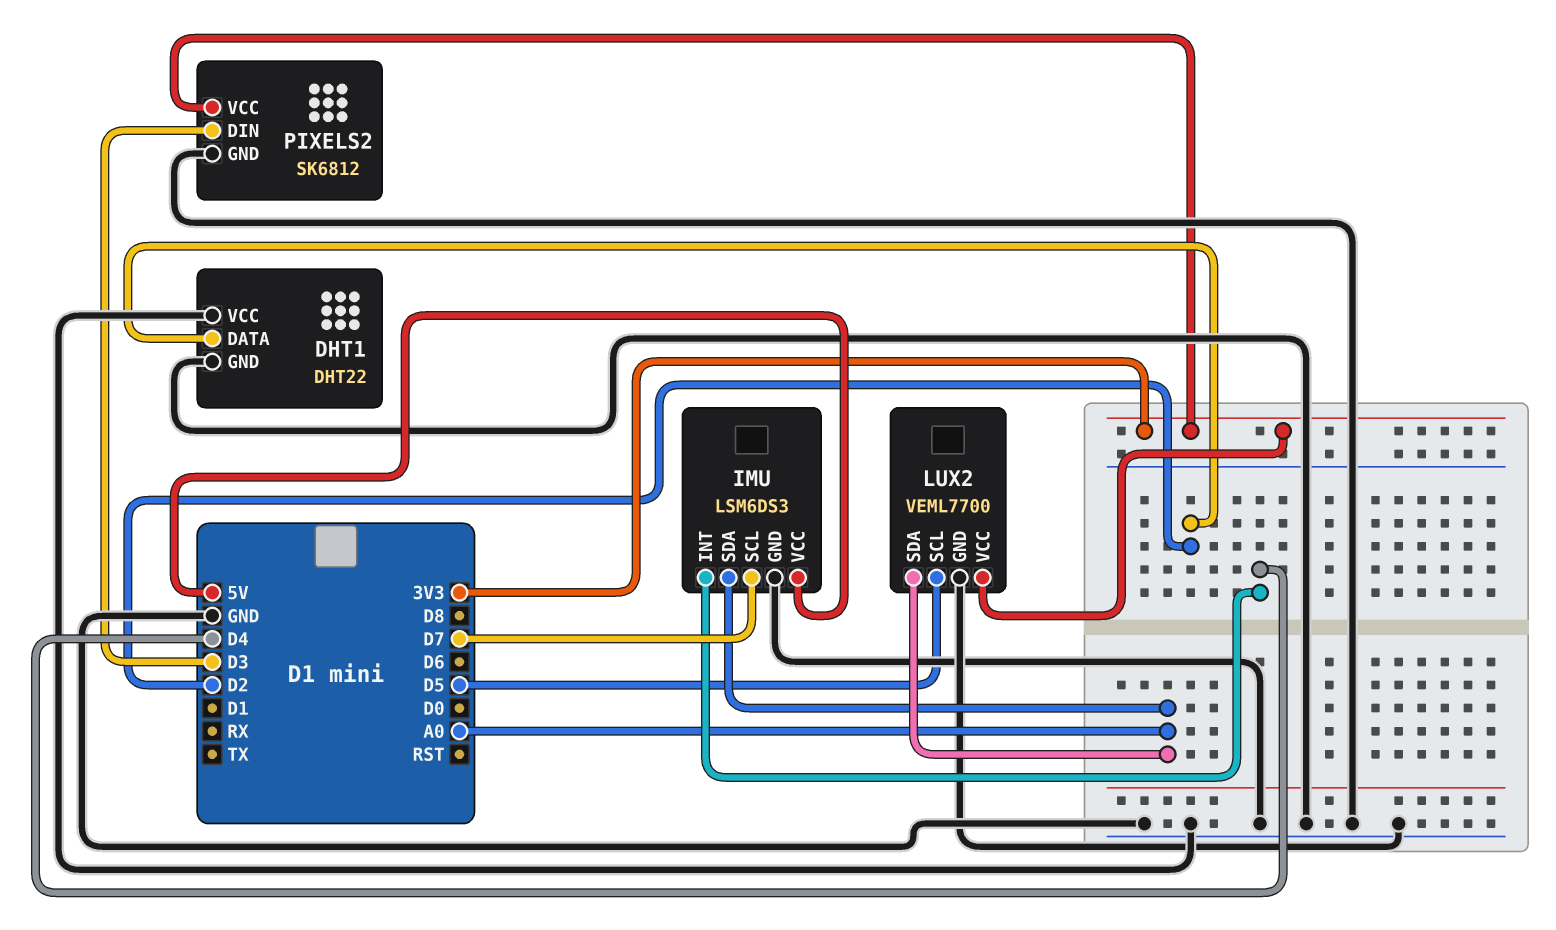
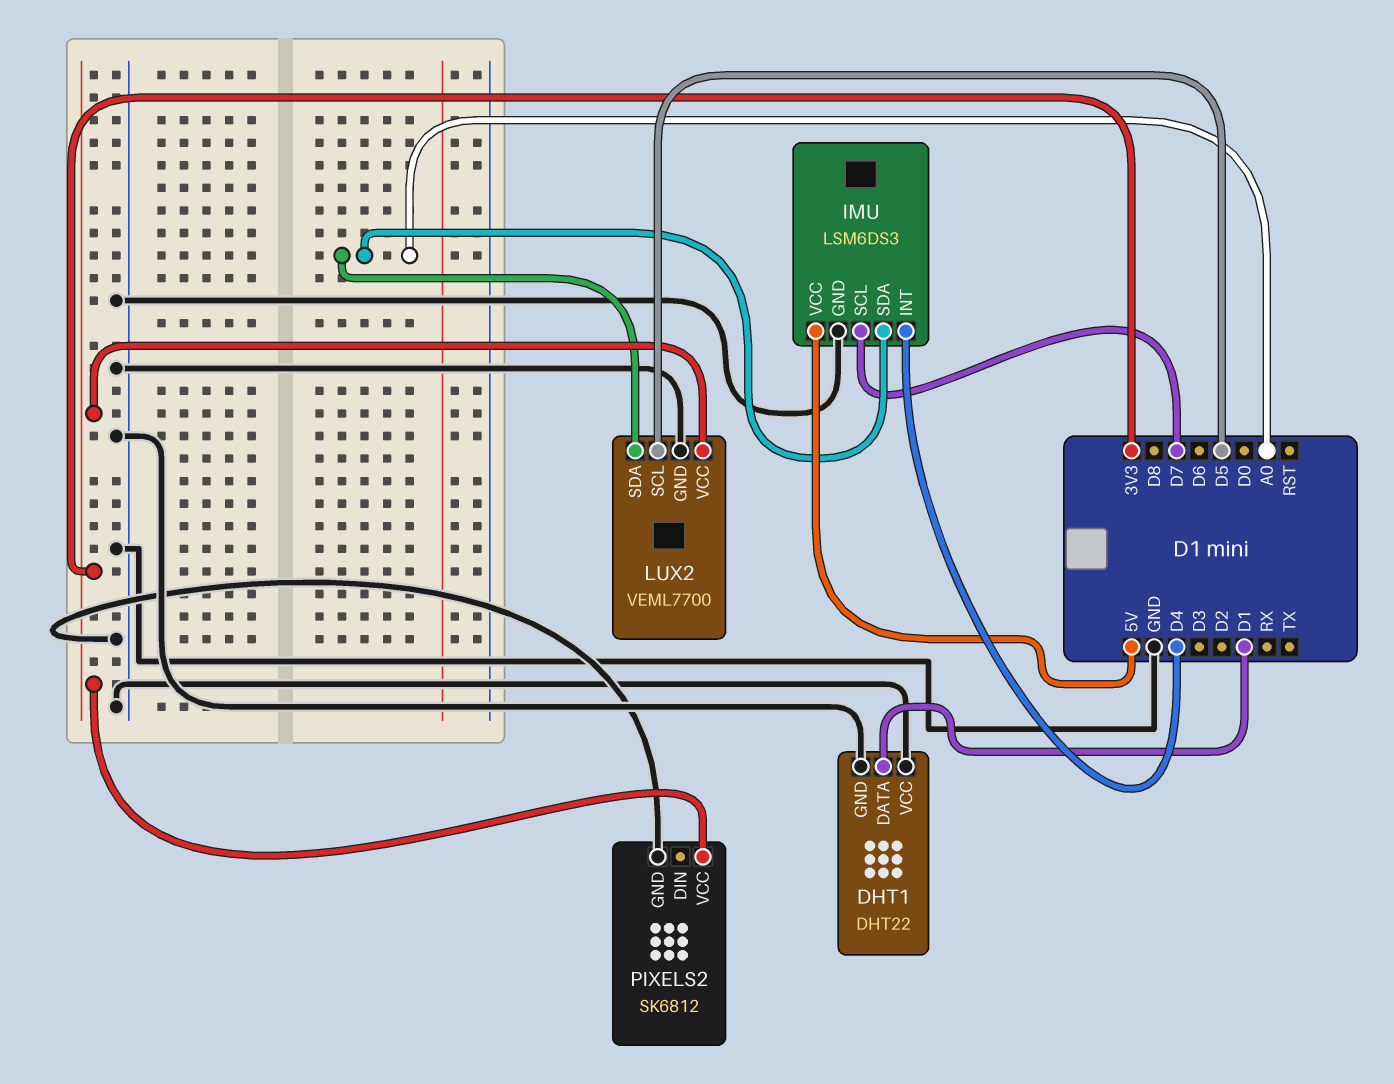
DHT1 pin DATA: D2 -> D1
PIXELS2 pin DIN: D3 -> none

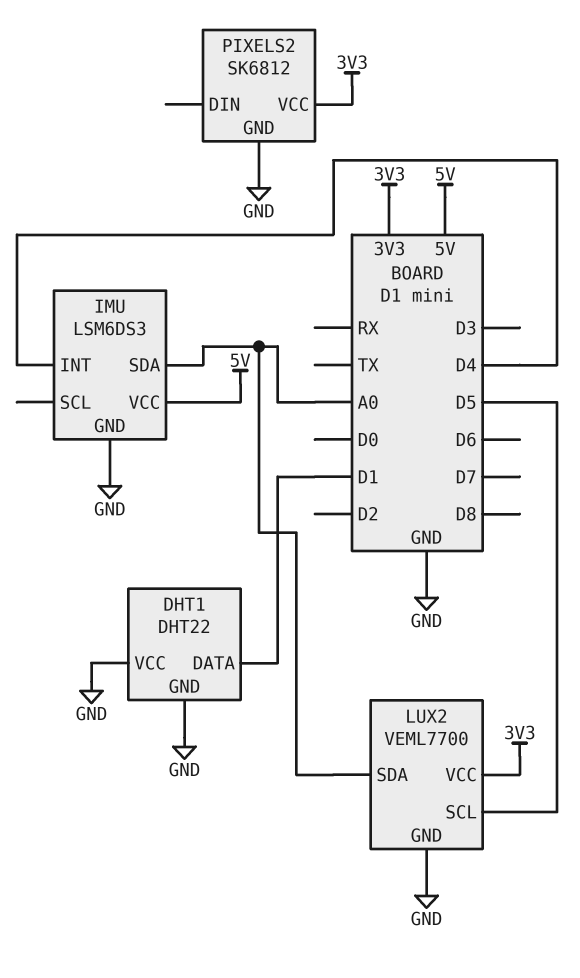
IMU pin SCL: D7 -> none

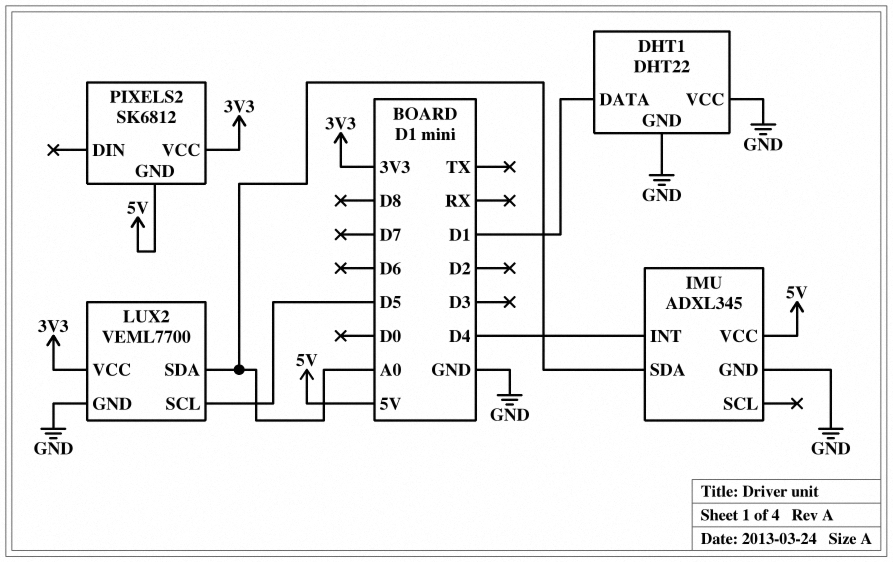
IMU: LSM6DS3 -> ADXL345
PIXELS2 pin GND: GND -> 5V

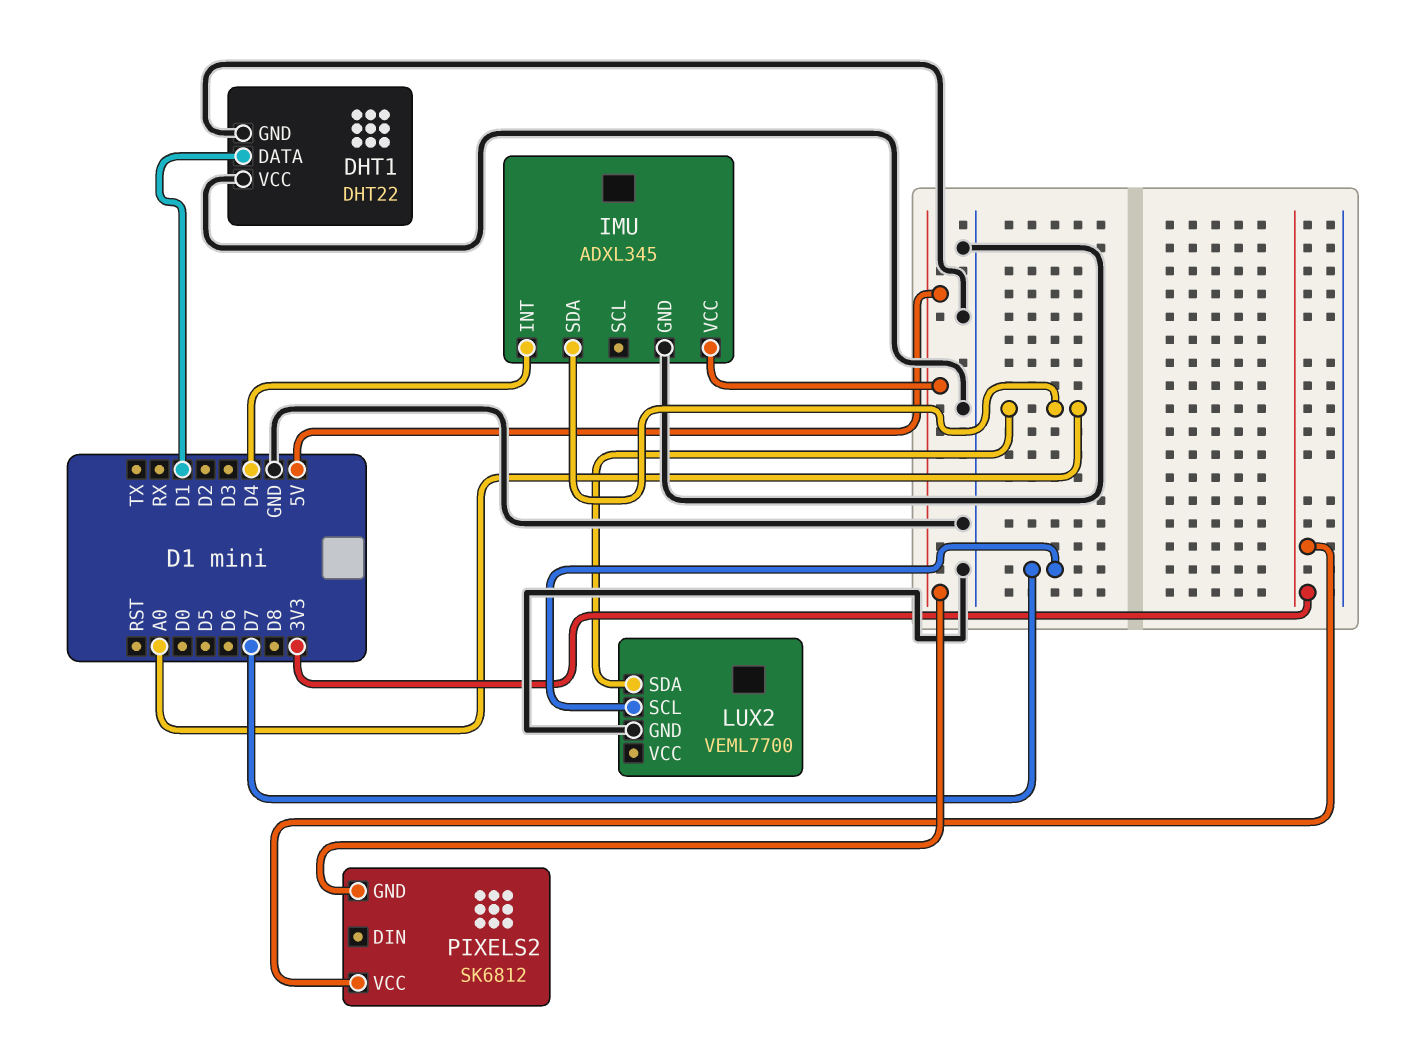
LUX2 pin SCL: D5 -> D7
LUX2 pin VCC: 3V3 -> none

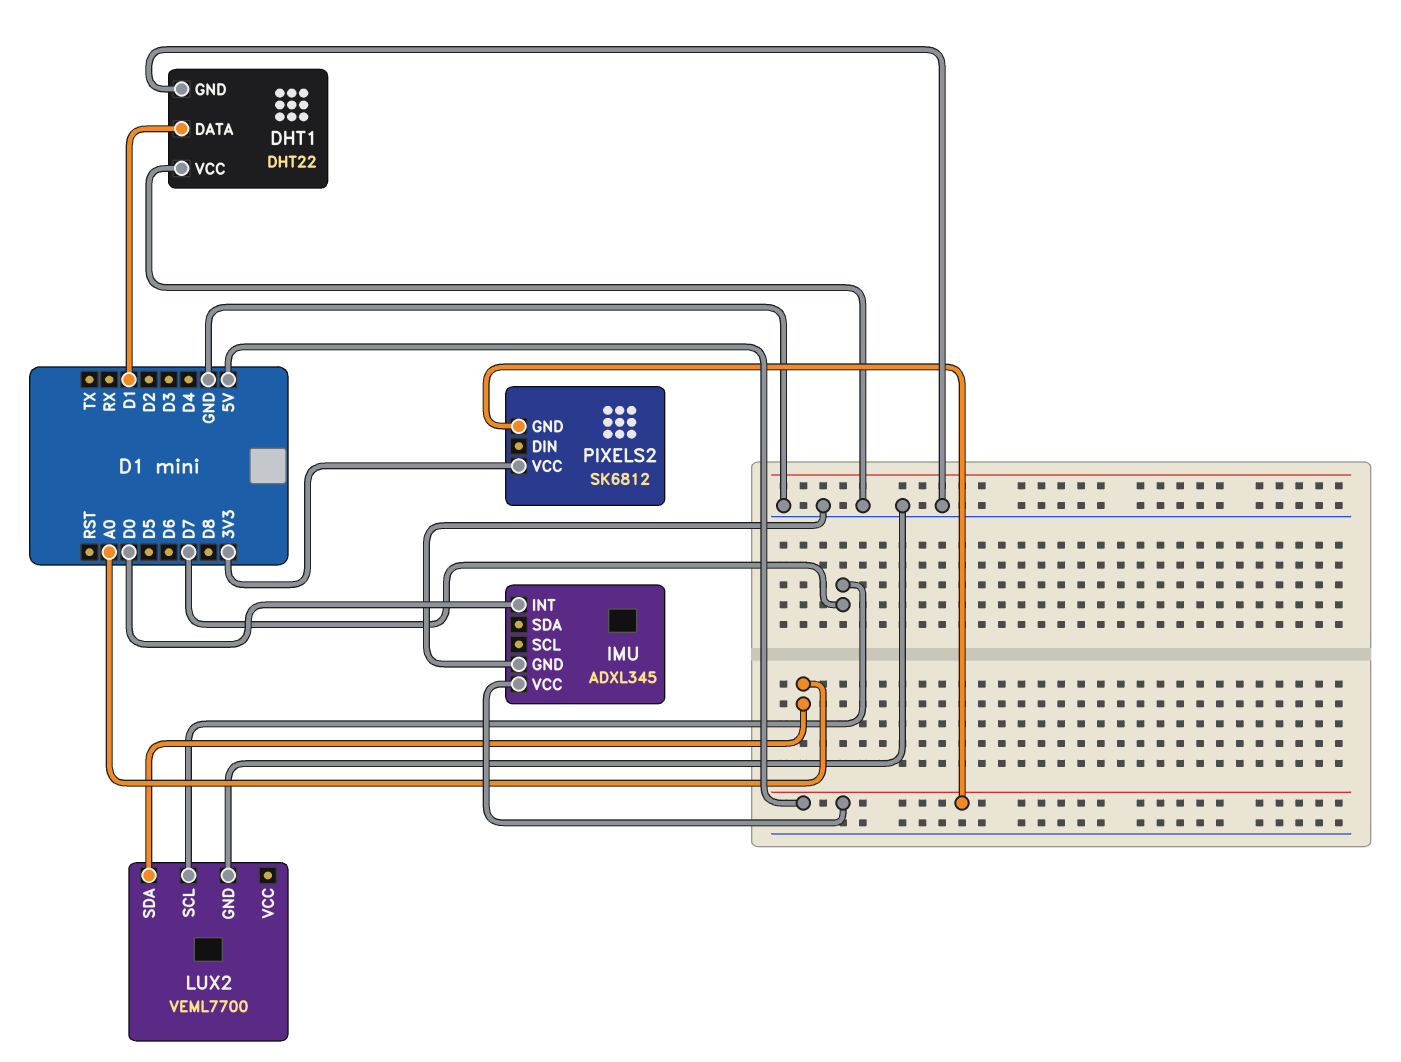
IMU pin INT: D4 -> D0
IMU pin SDA: A0 -> none

